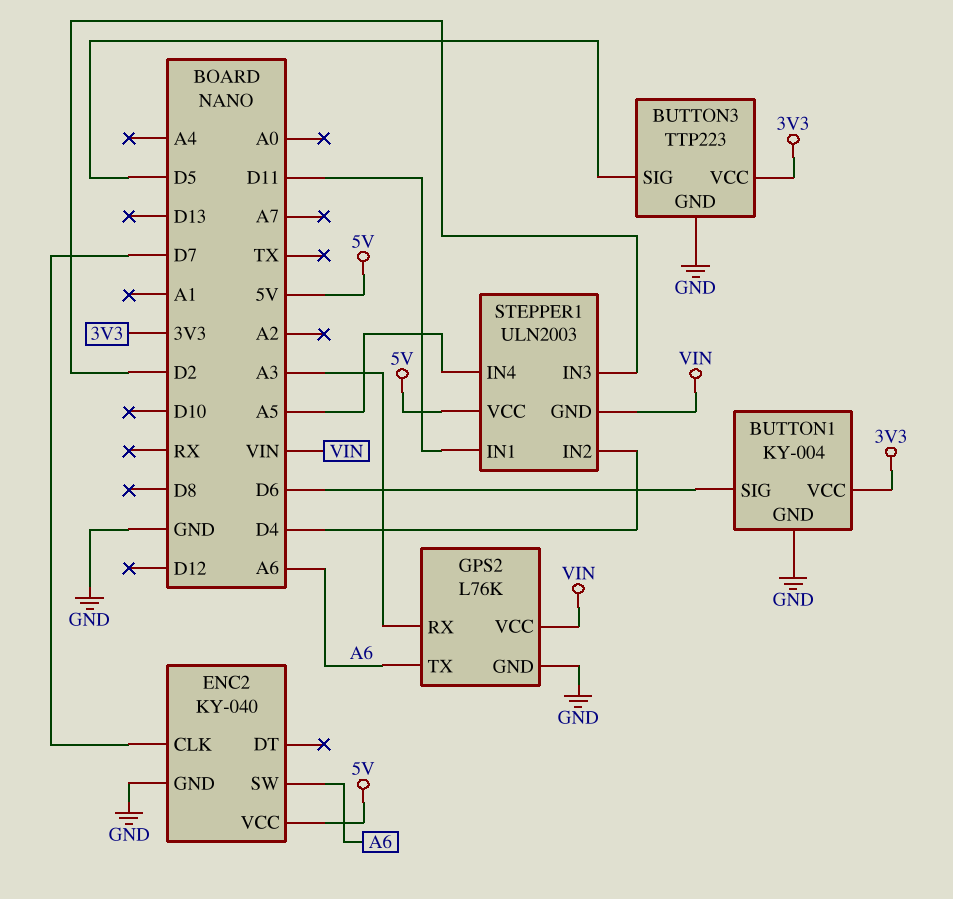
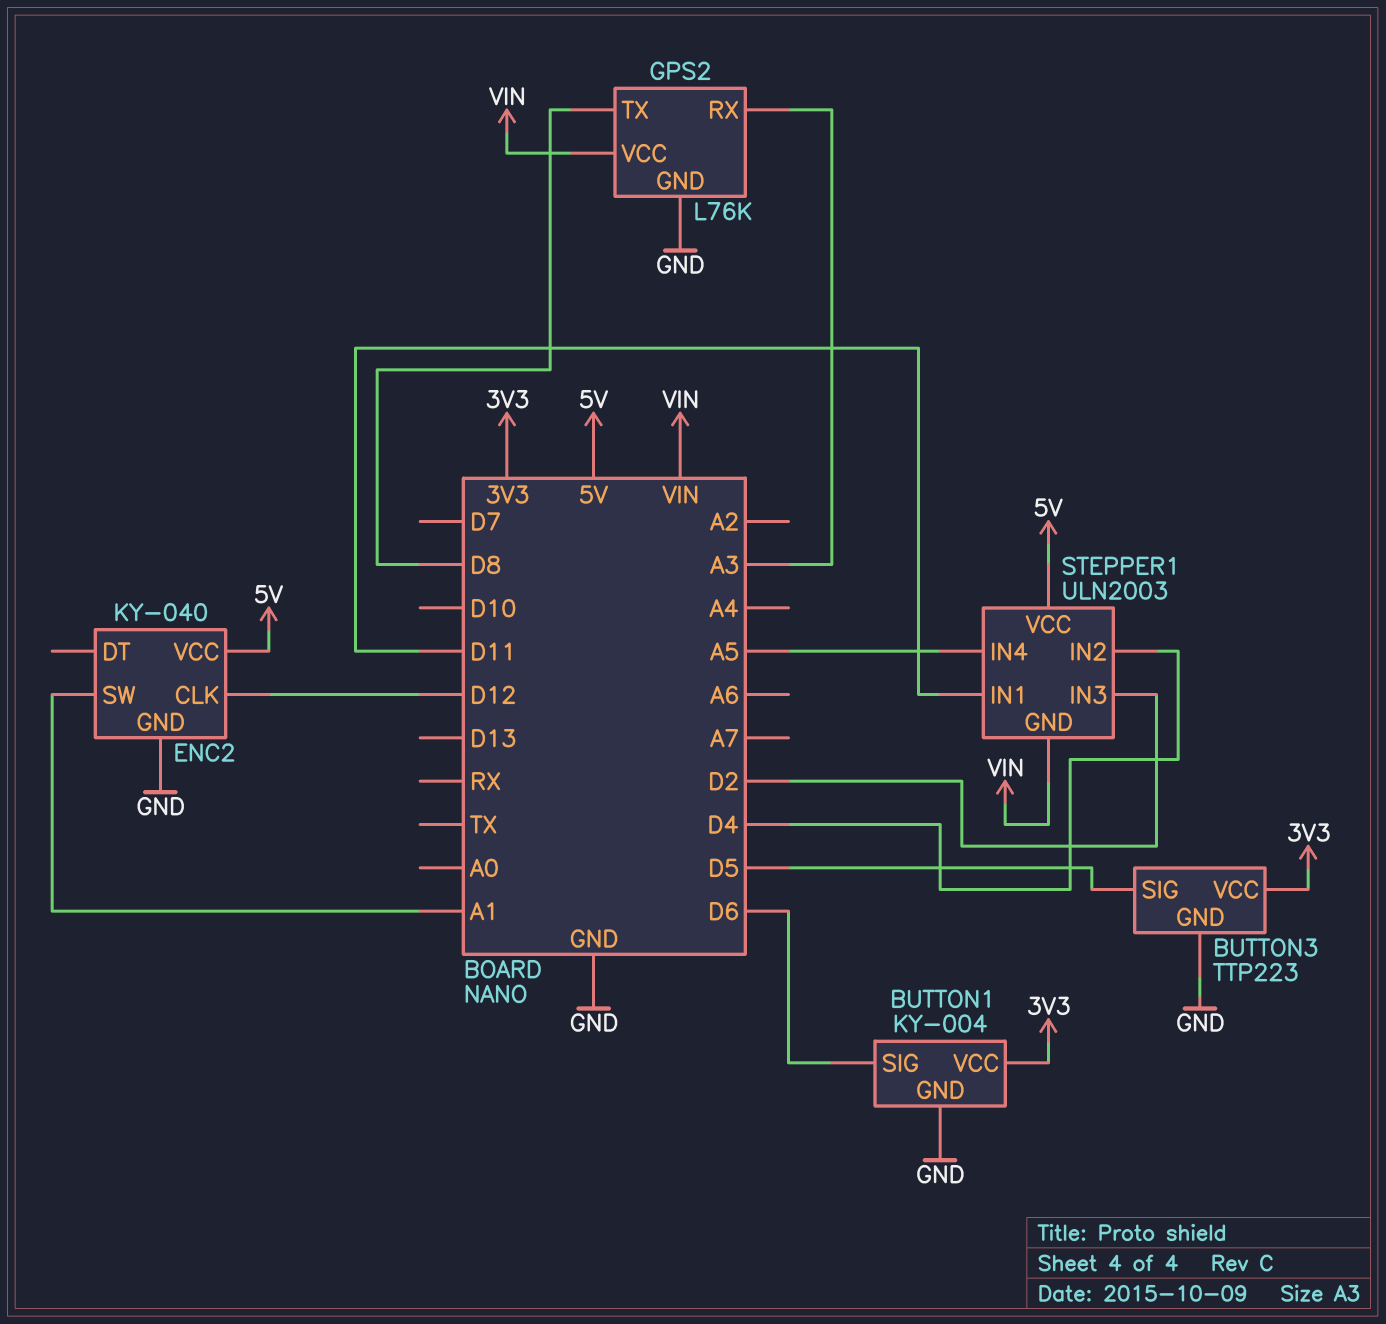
ENC2 pin CLK: D7 -> D12
ENC2 pin SW: A6 -> A1
GPS2 pin TX: A6 -> D8

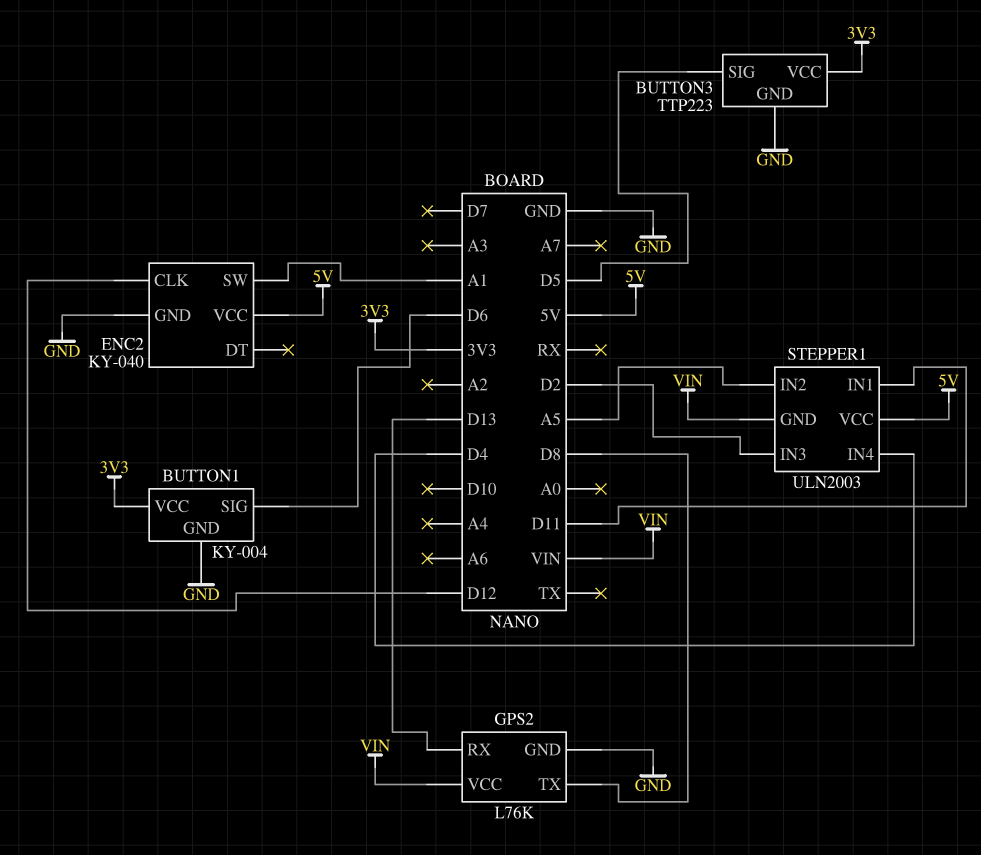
GPS2 pin RX: A3 -> D13
STEPPER1 pin IN2: D4 -> A5
STEPPER1 pin IN4: A5 -> D4

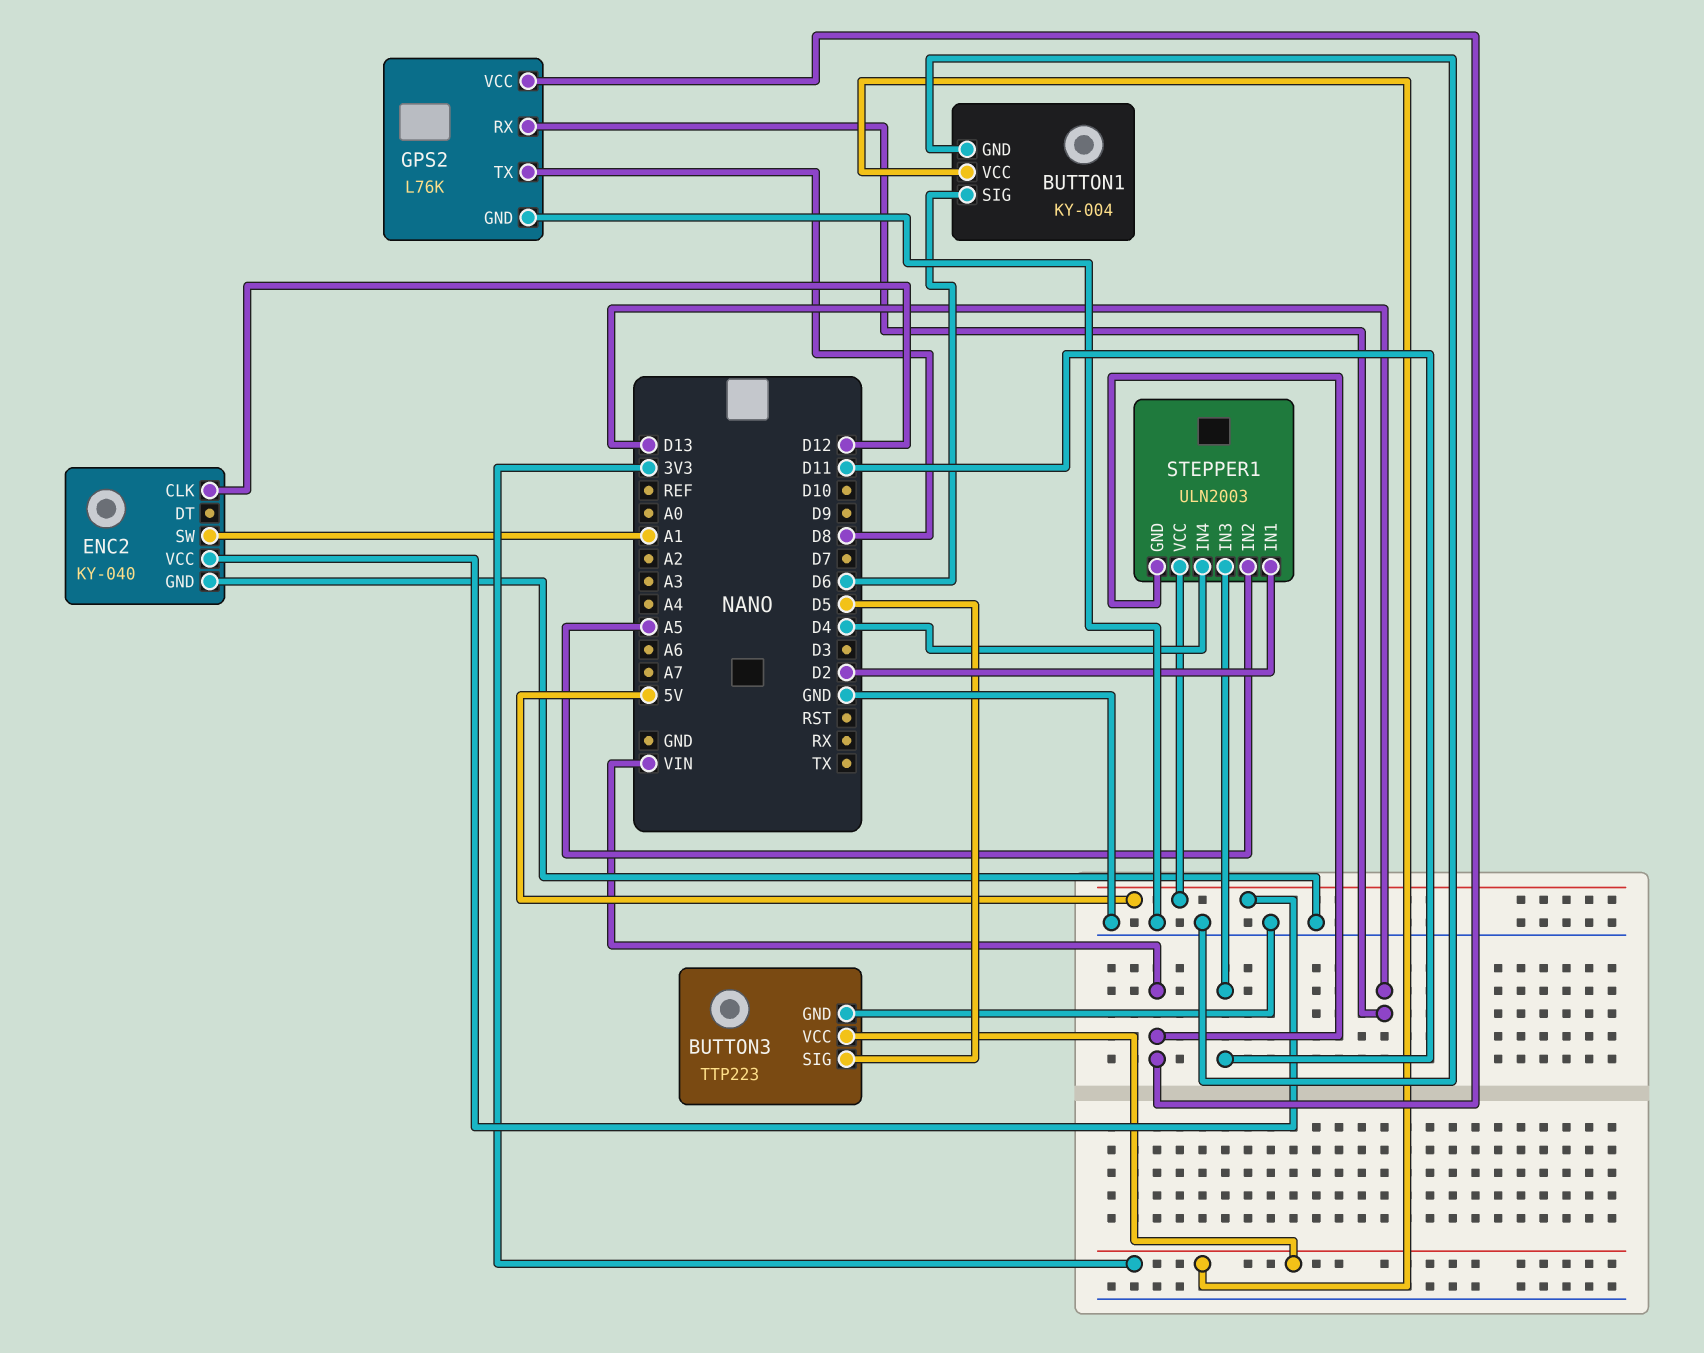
STEPPER1 pin IN1: D11 -> D2
STEPPER1 pin IN3: D2 -> D11

